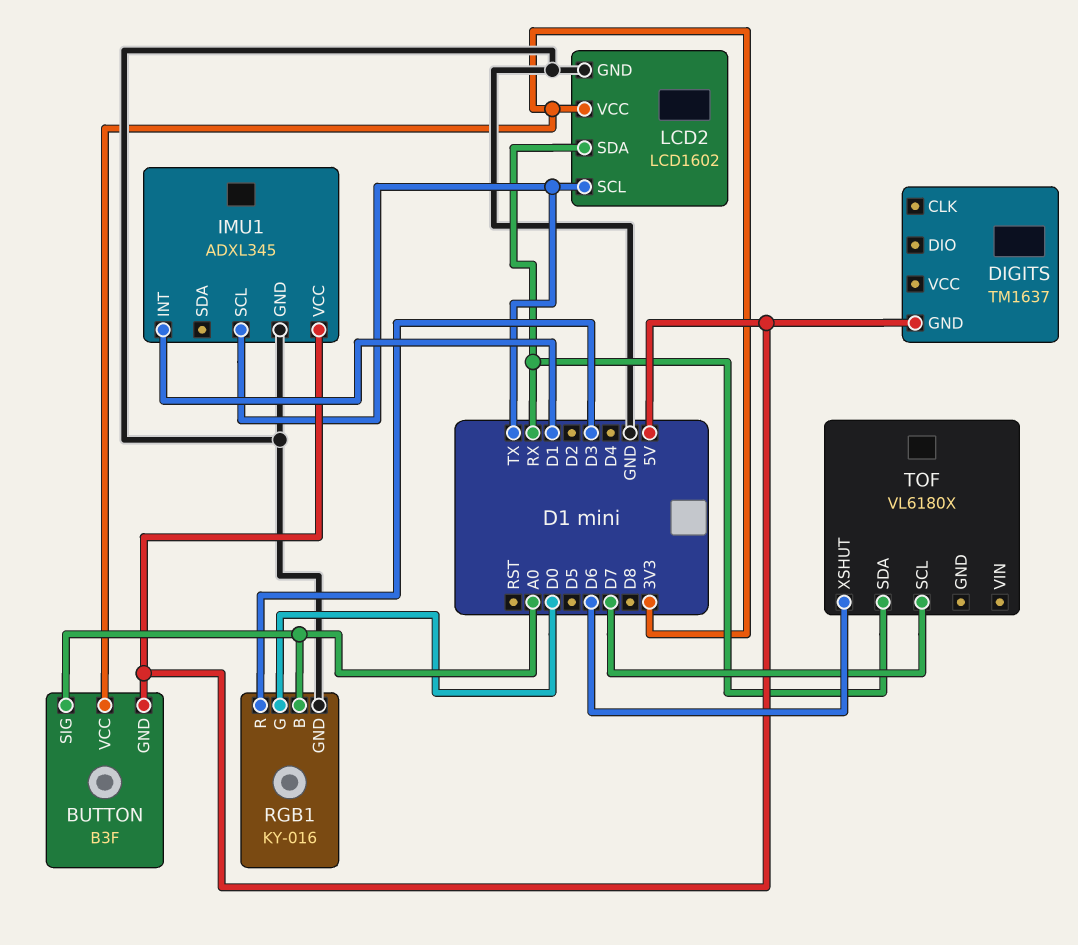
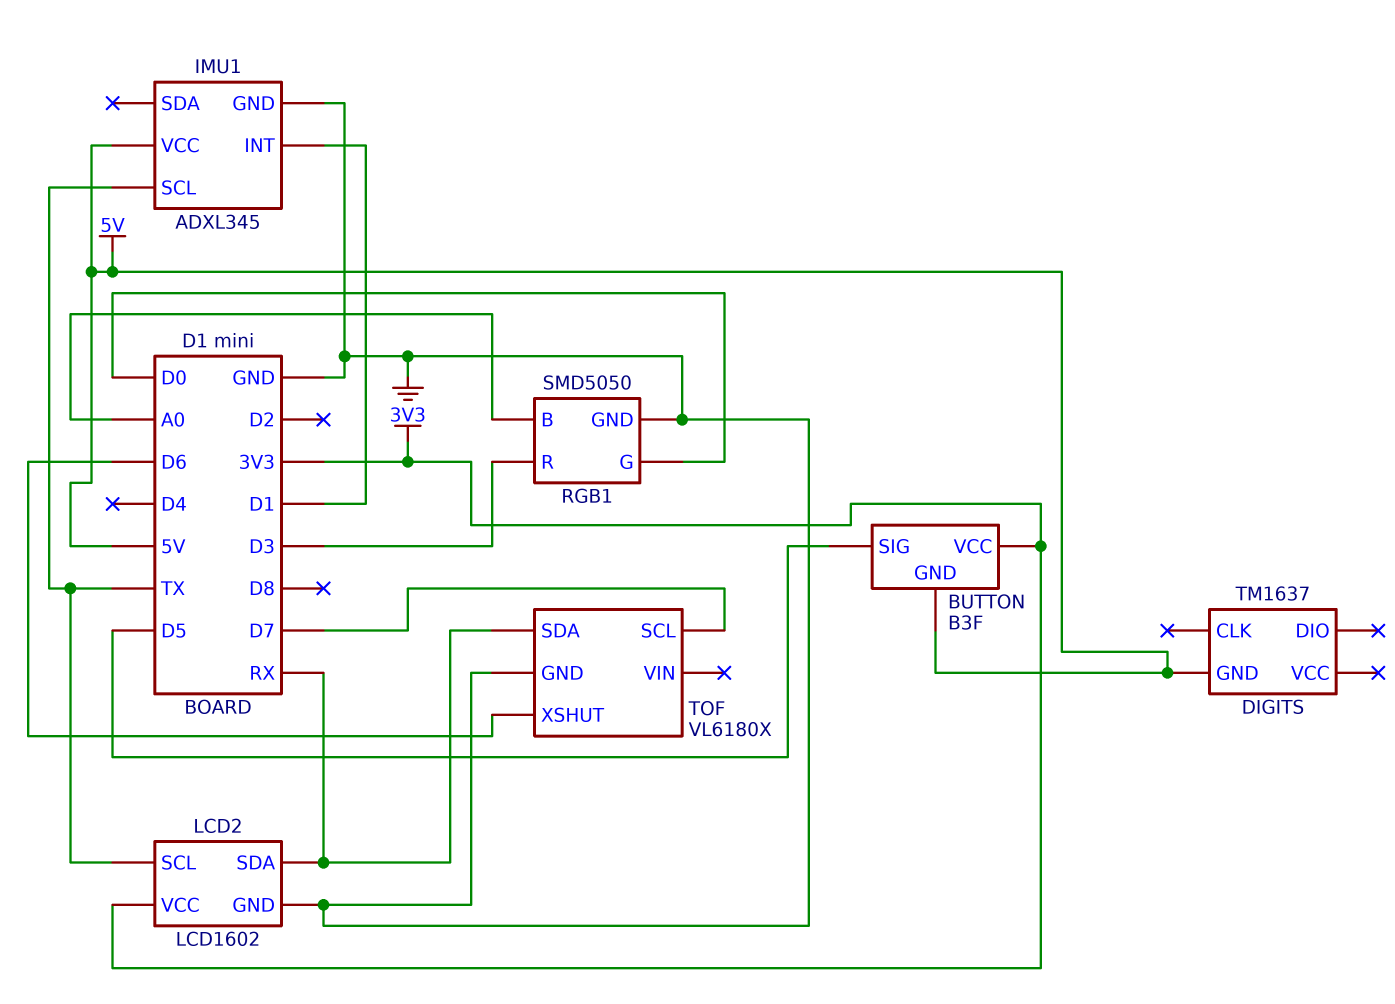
BUTTON pin SIG: A0 -> D5
RGB1: KY-016 -> SMD5050
TOF pin GND: none -> GND

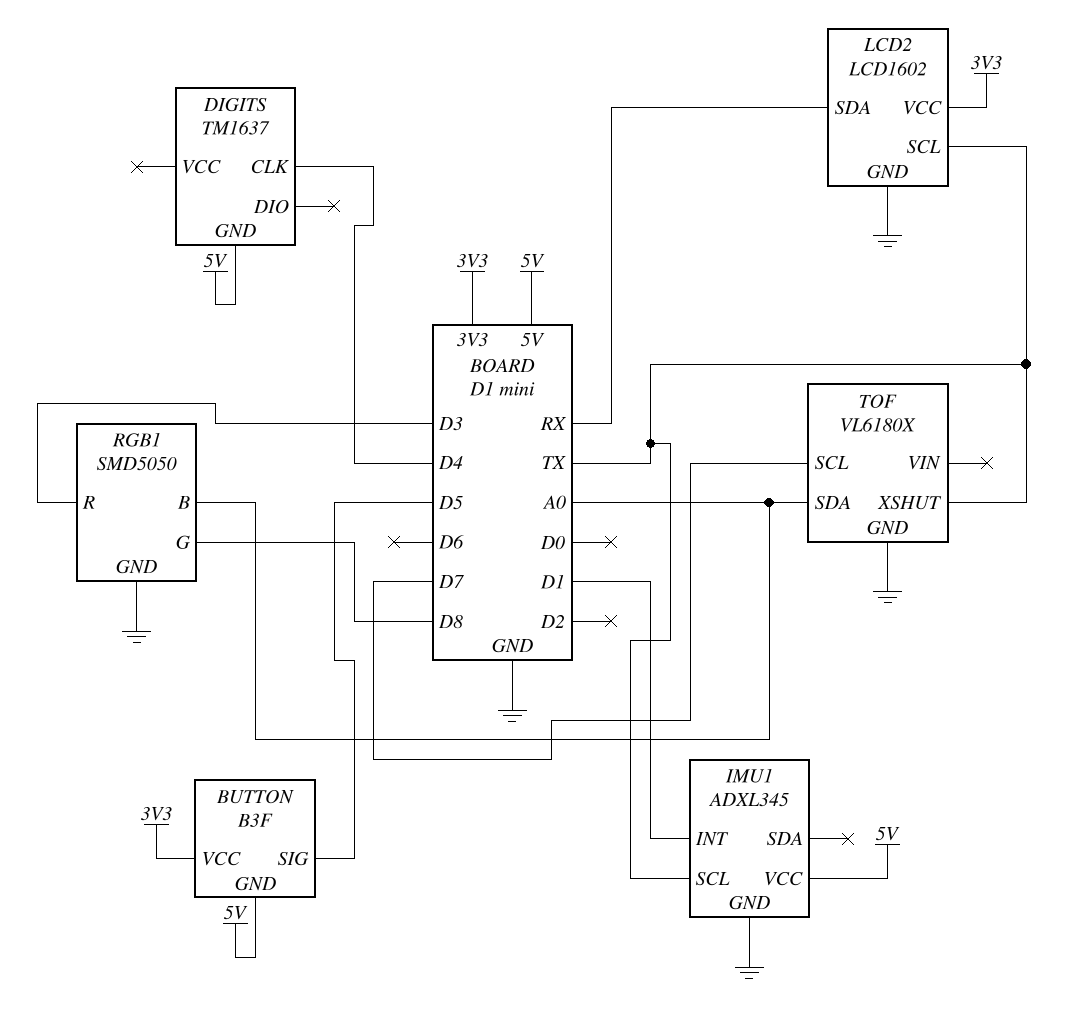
DIGITS pin CLK: none -> D4
RGB1 pin G: D0 -> D8
TOF pin SDA: RX -> A0
TOF pin XSHUT: D6 -> TX

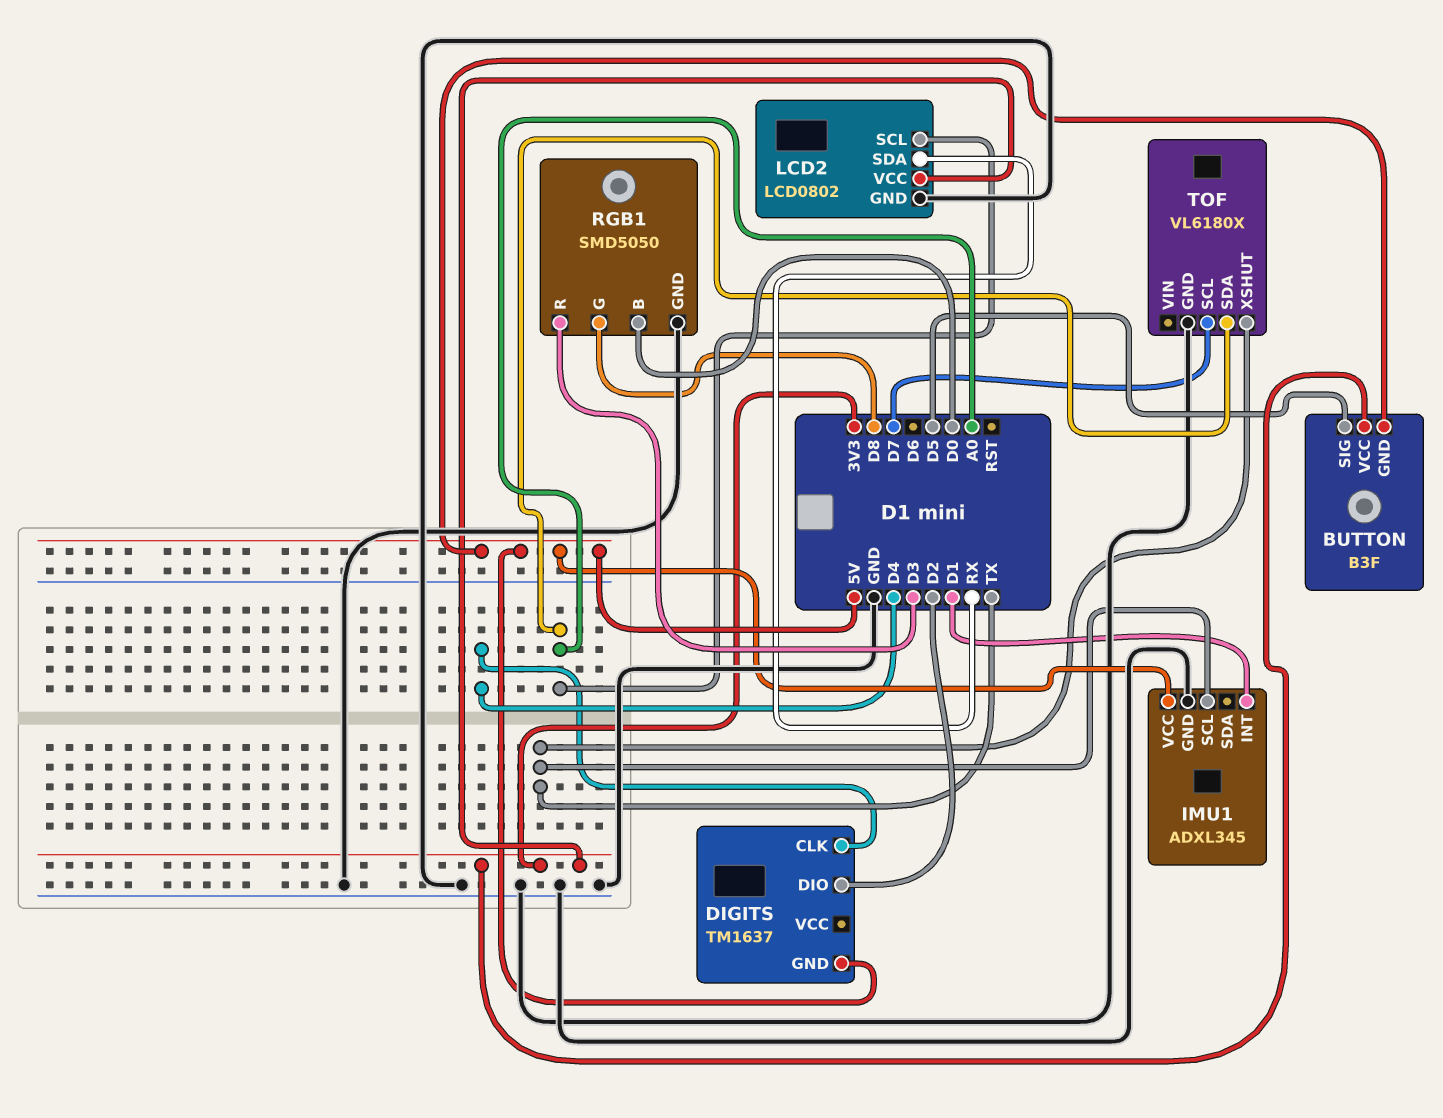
DIGITS pin DIO: none -> D2
LCD2: LCD1602 -> LCD0802
LCD2 pin SCL: TX -> A0
RGB1 pin B: A0 -> D0

